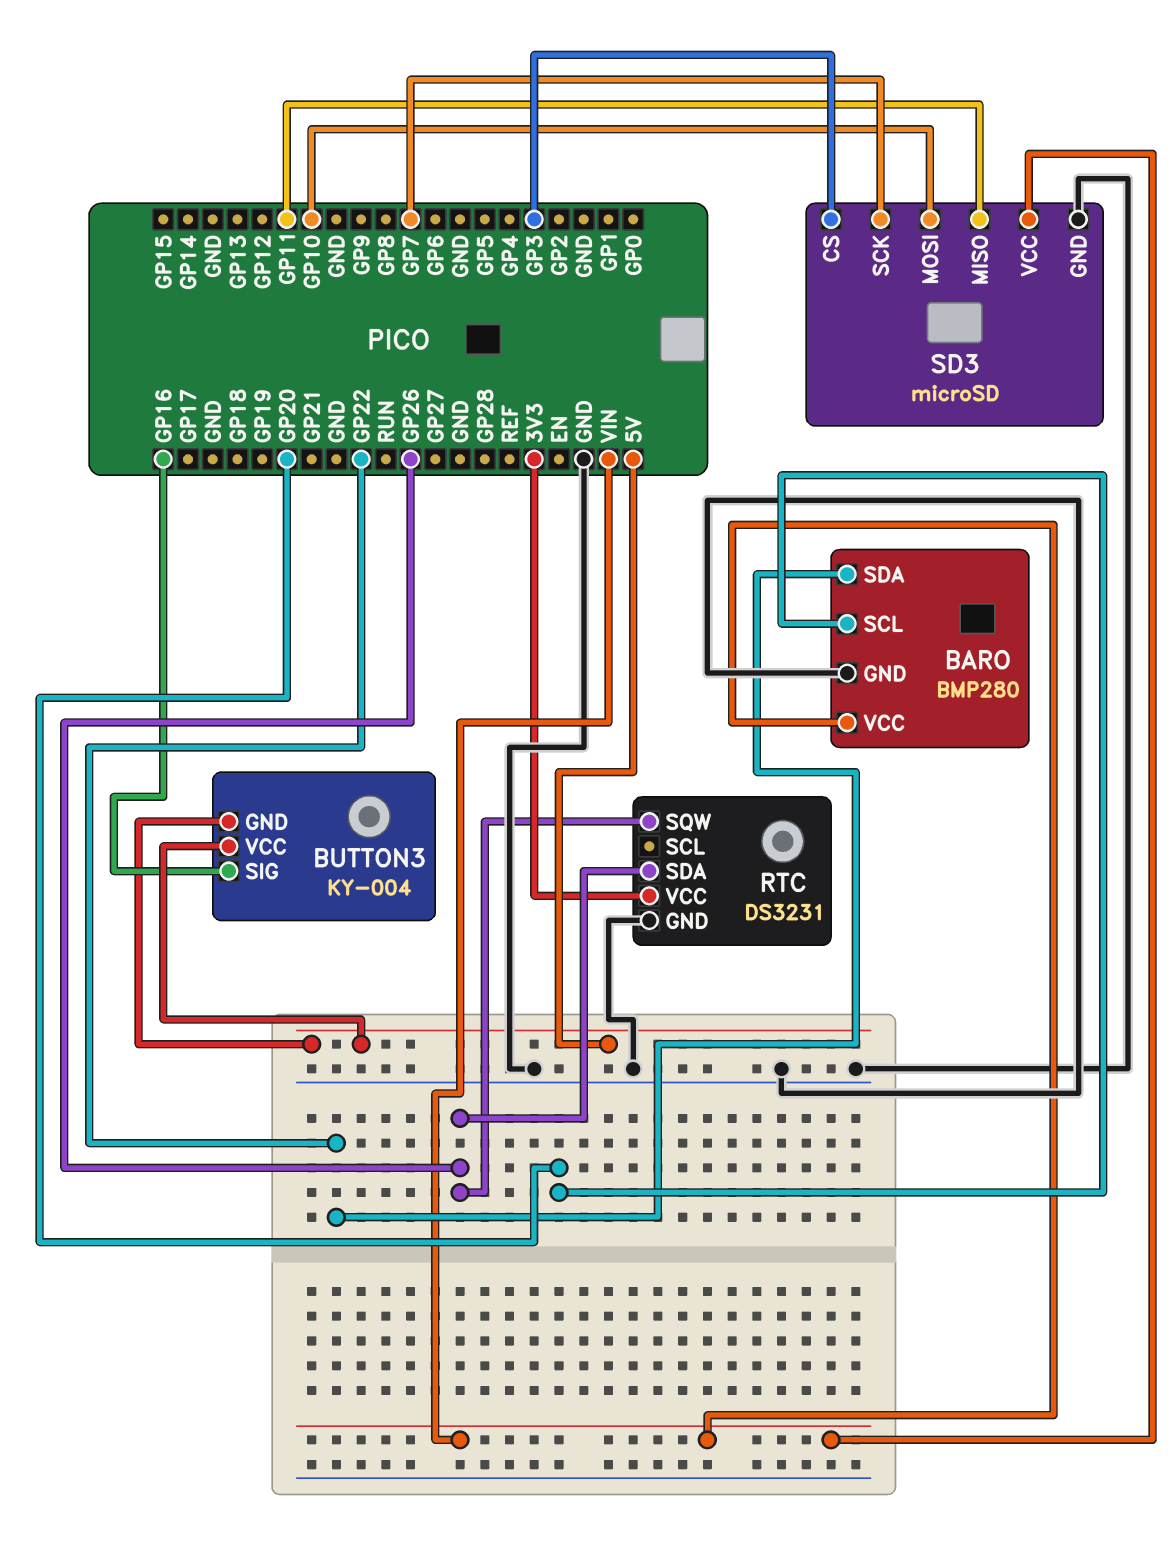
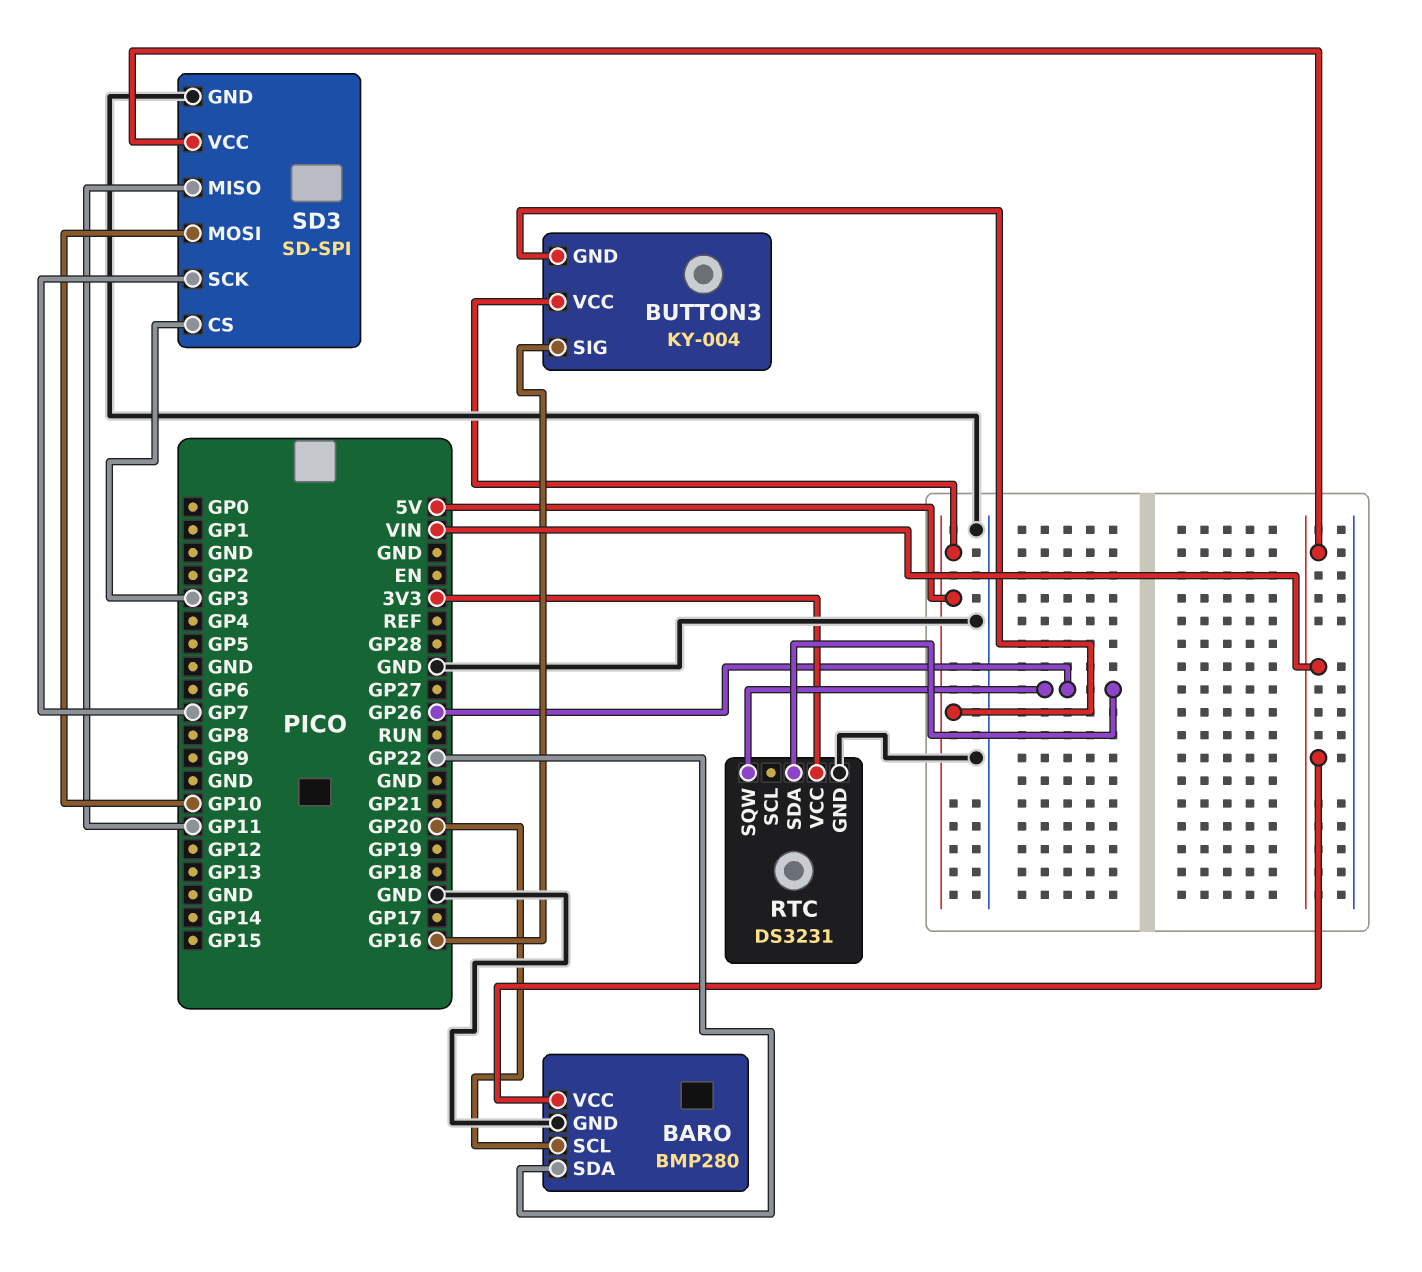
SD3: microSD -> SD-SPI

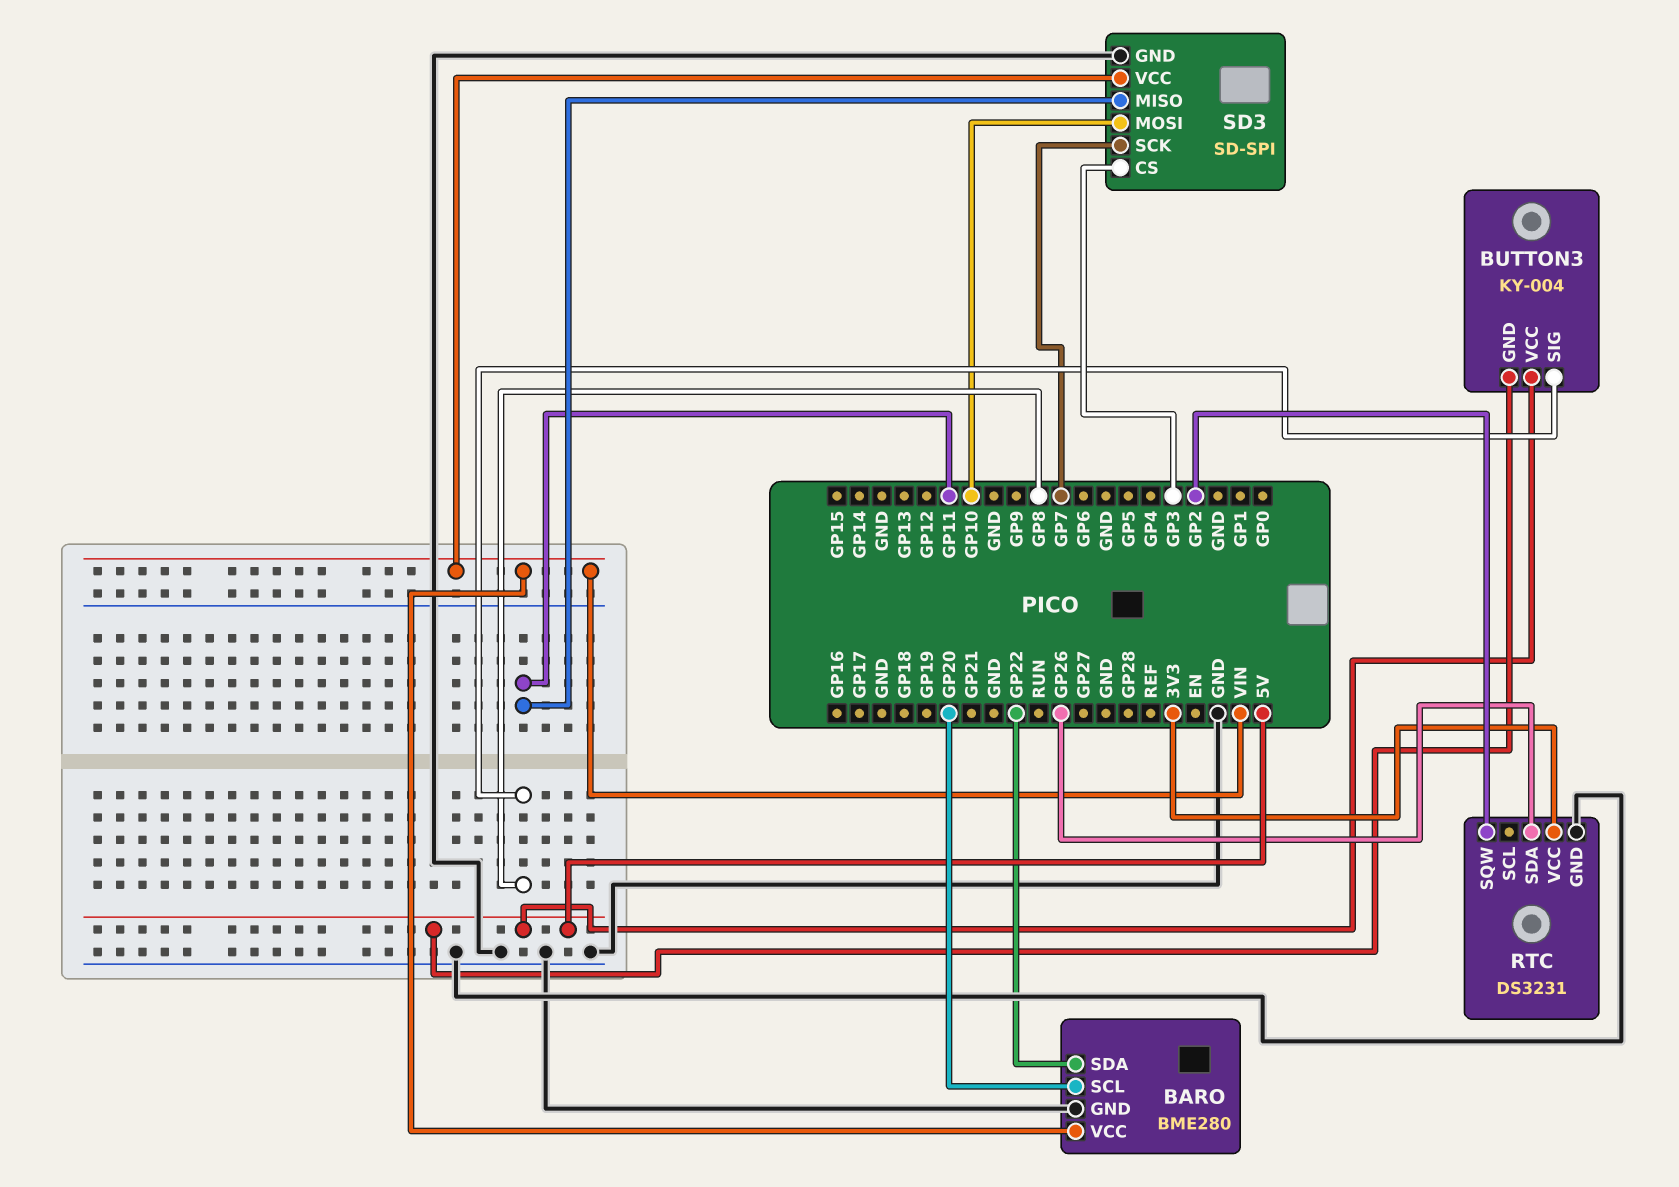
BARO: BMP280 -> BME280
BUTTON3 pin SIG: GP16 -> GP8
RTC pin SQW: GP26 -> GP2

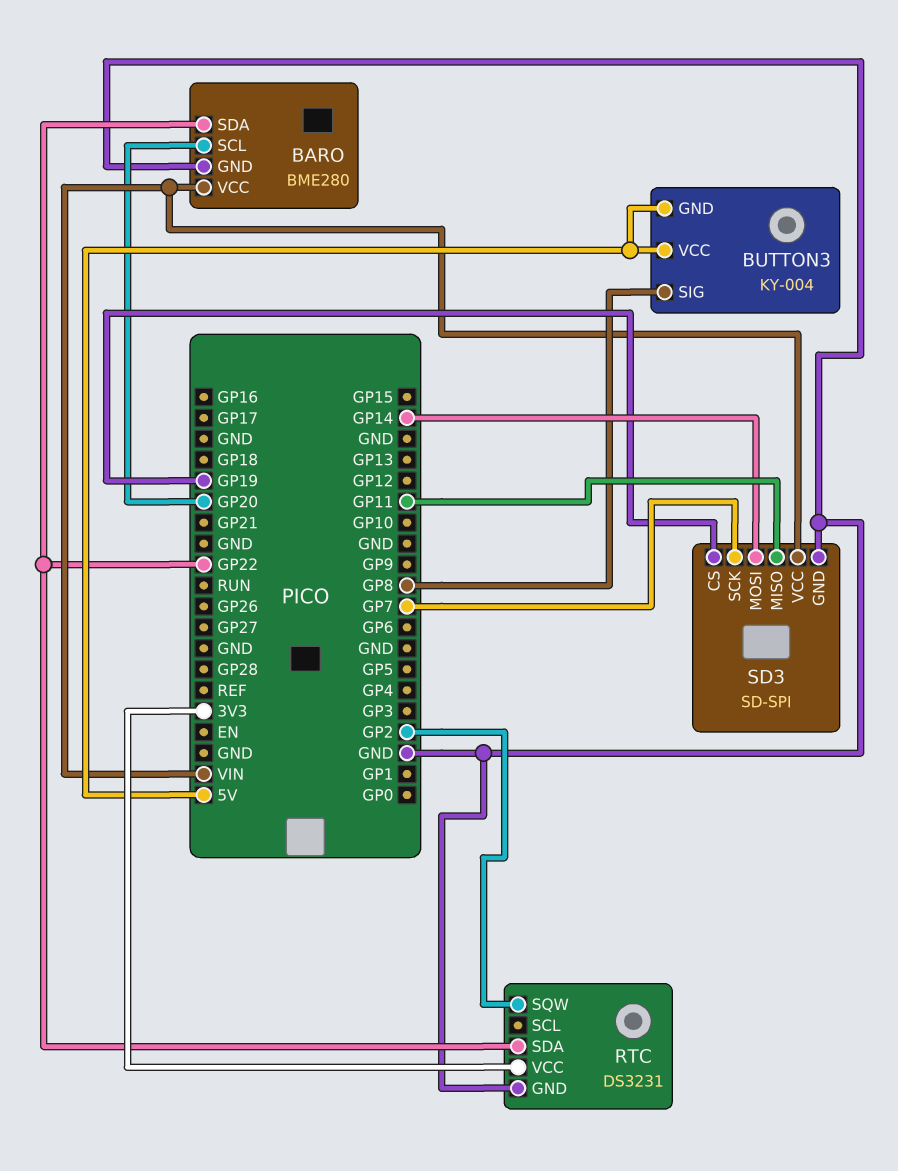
RTC pin SDA: GP26 -> GP22
SD3 pin CS: GP3 -> GP19
SD3 pin MOSI: GP10 -> GP14

